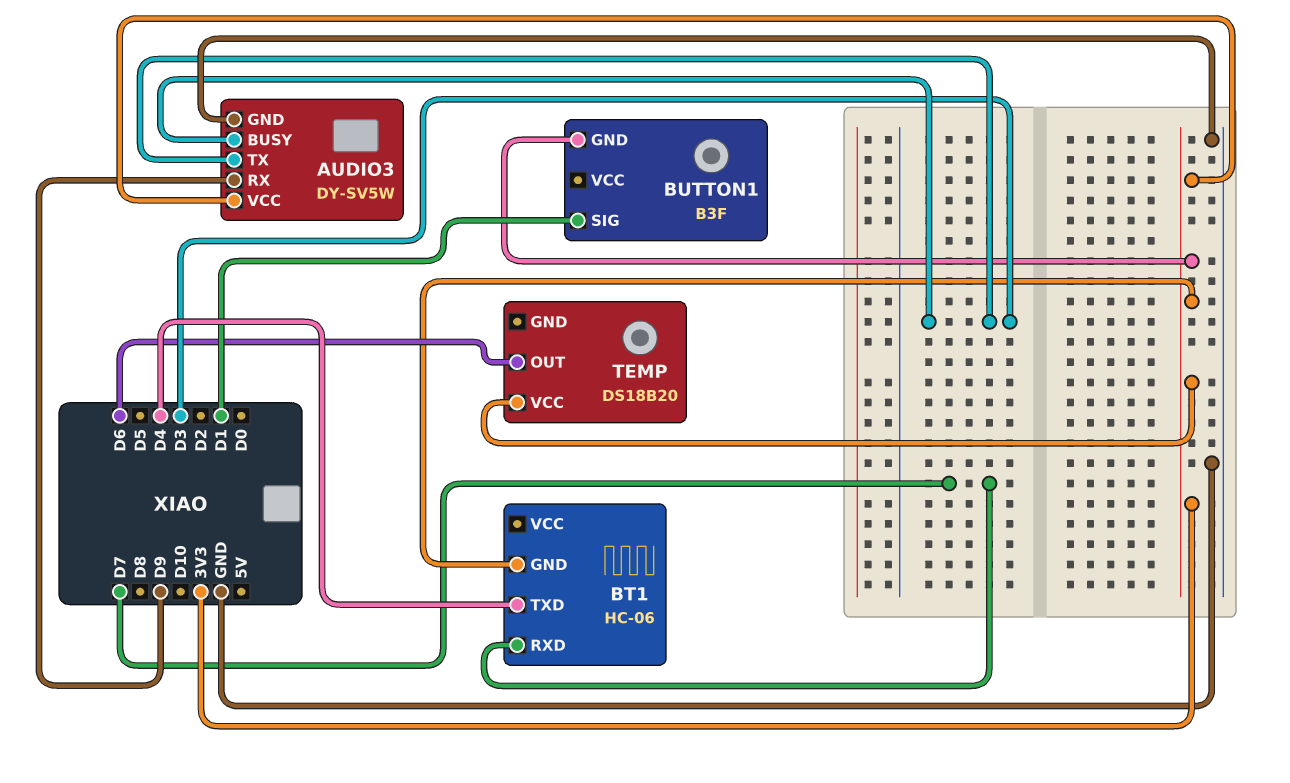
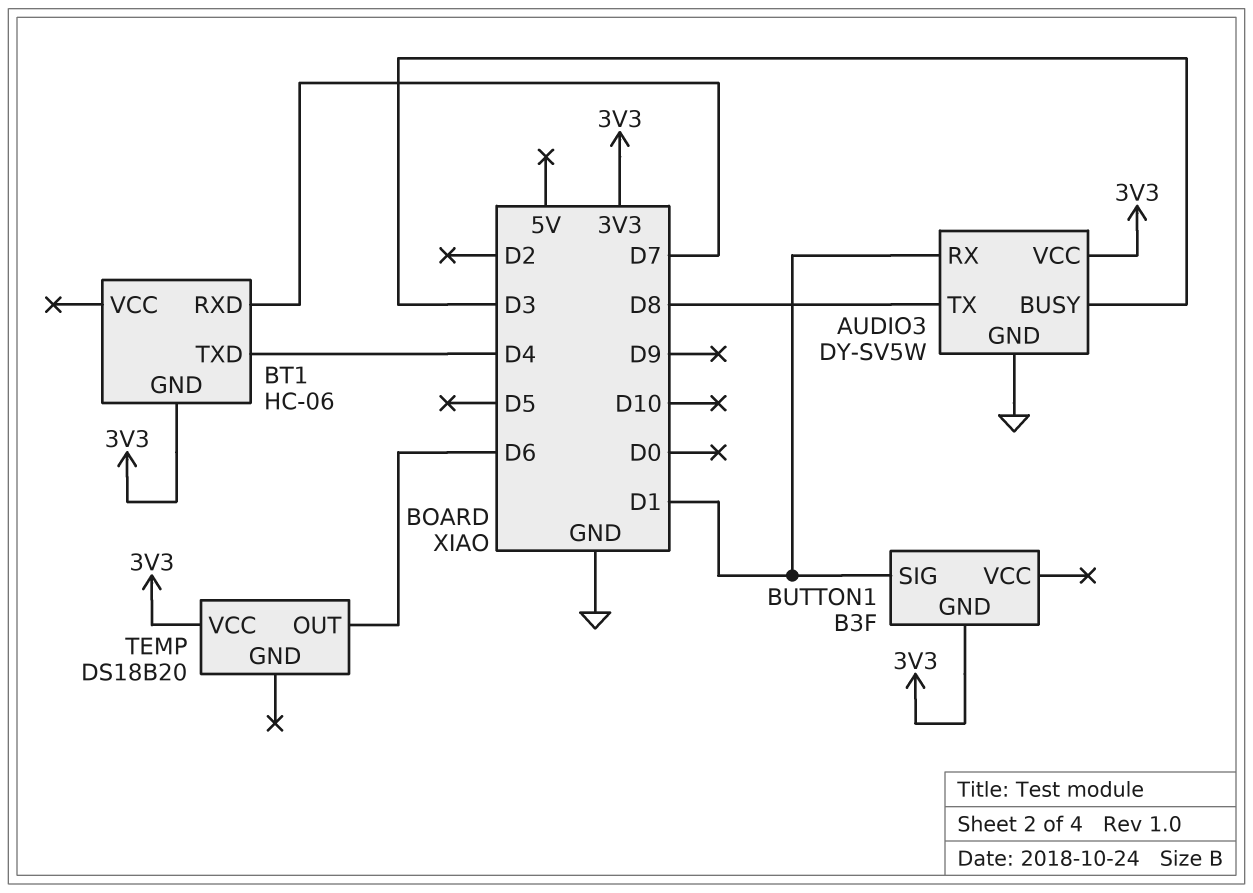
AUDIO3 pin RX: D9 -> D1
AUDIO3 pin TX: D3 -> D8

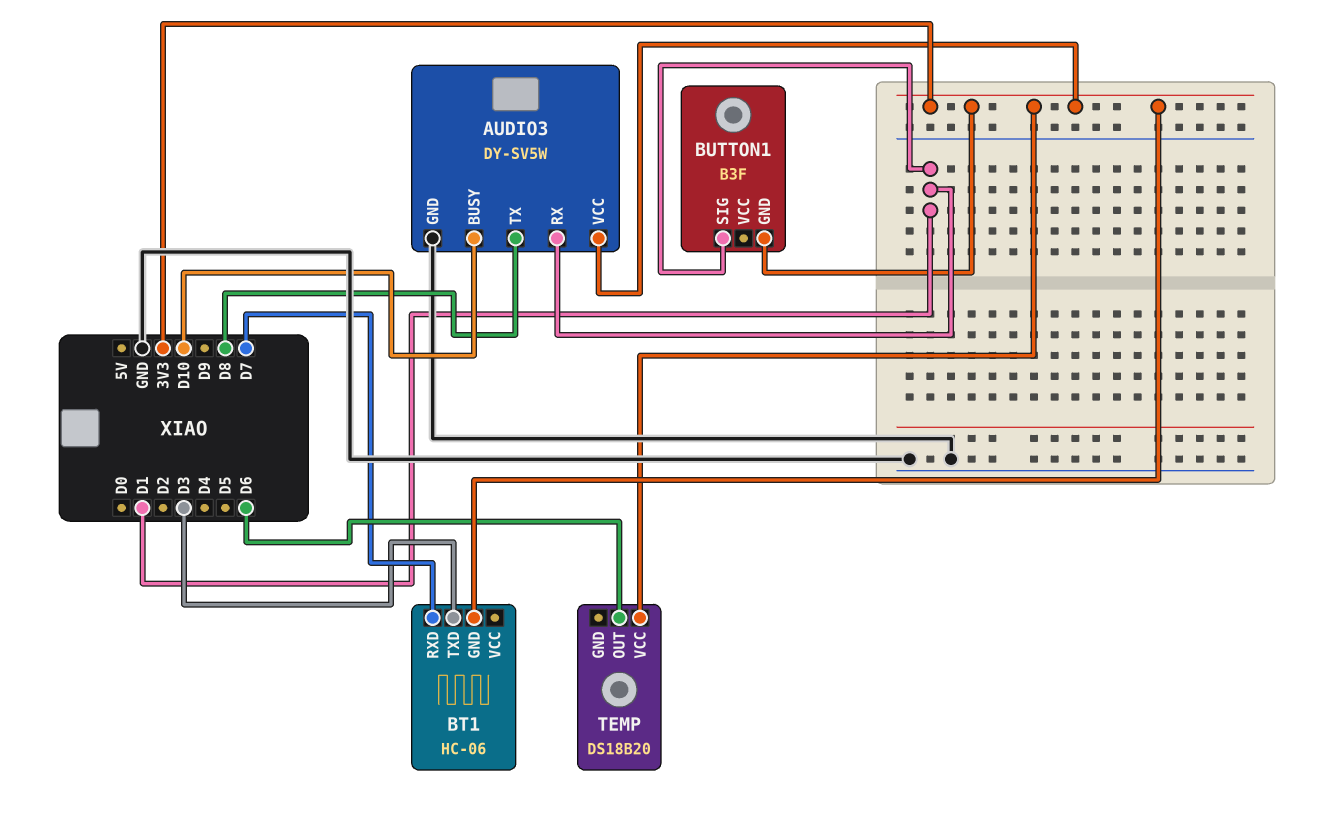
AUDIO3 pin BUSY: D3 -> D10
BT1 pin TXD: D4 -> D3

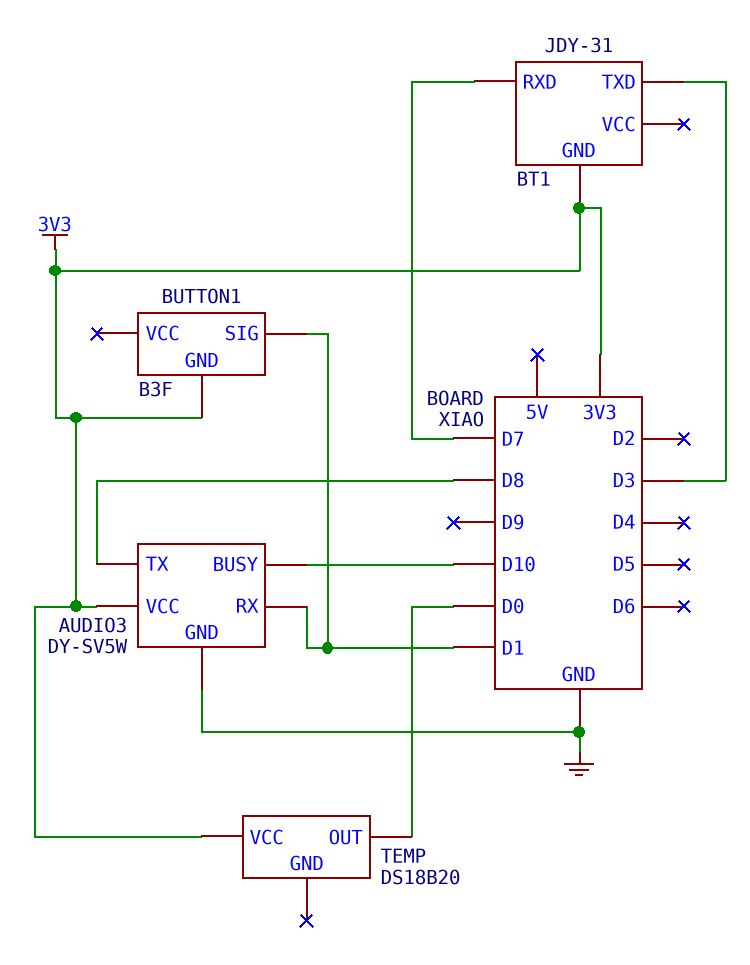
BT1: HC-06 -> JDY-31
TEMP pin OUT: D6 -> D0

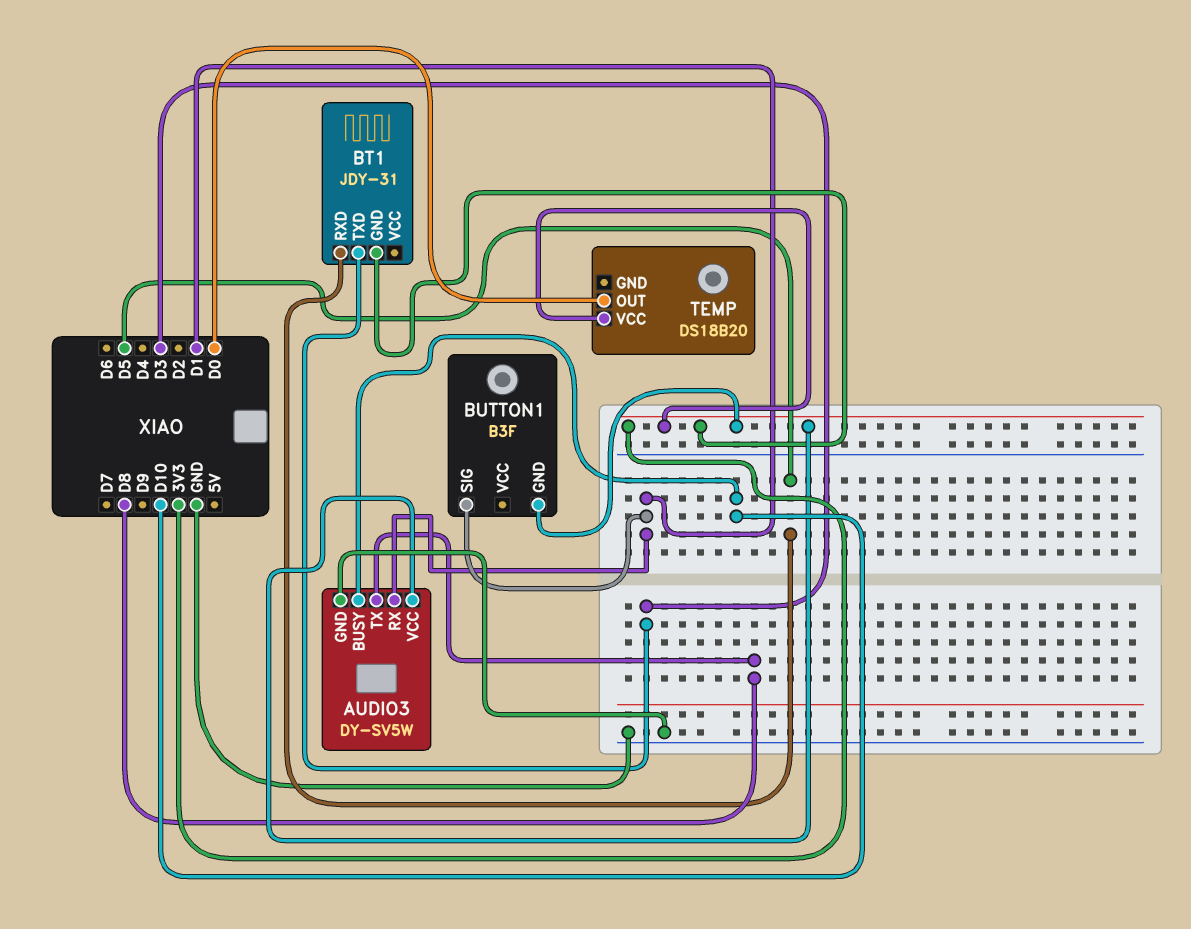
BT1 pin RXD: D7 -> D5

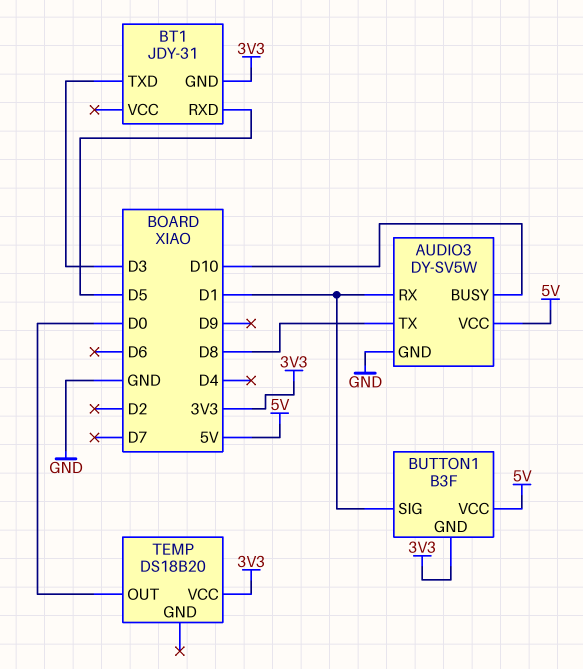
AUDIO3 pin VCC: 3V3 -> 5V
BUTTON1 pin VCC: none -> 5V

